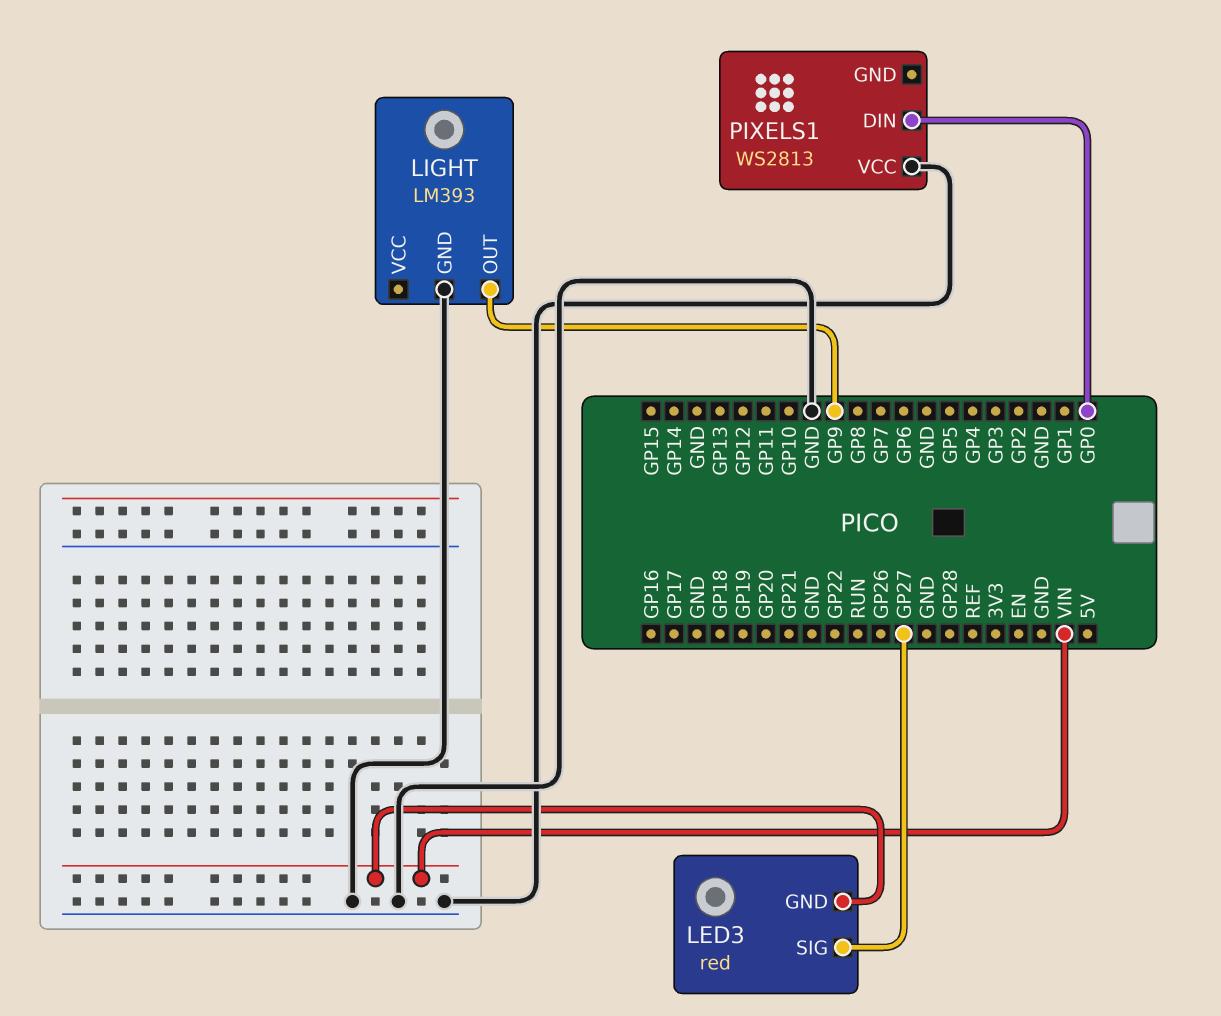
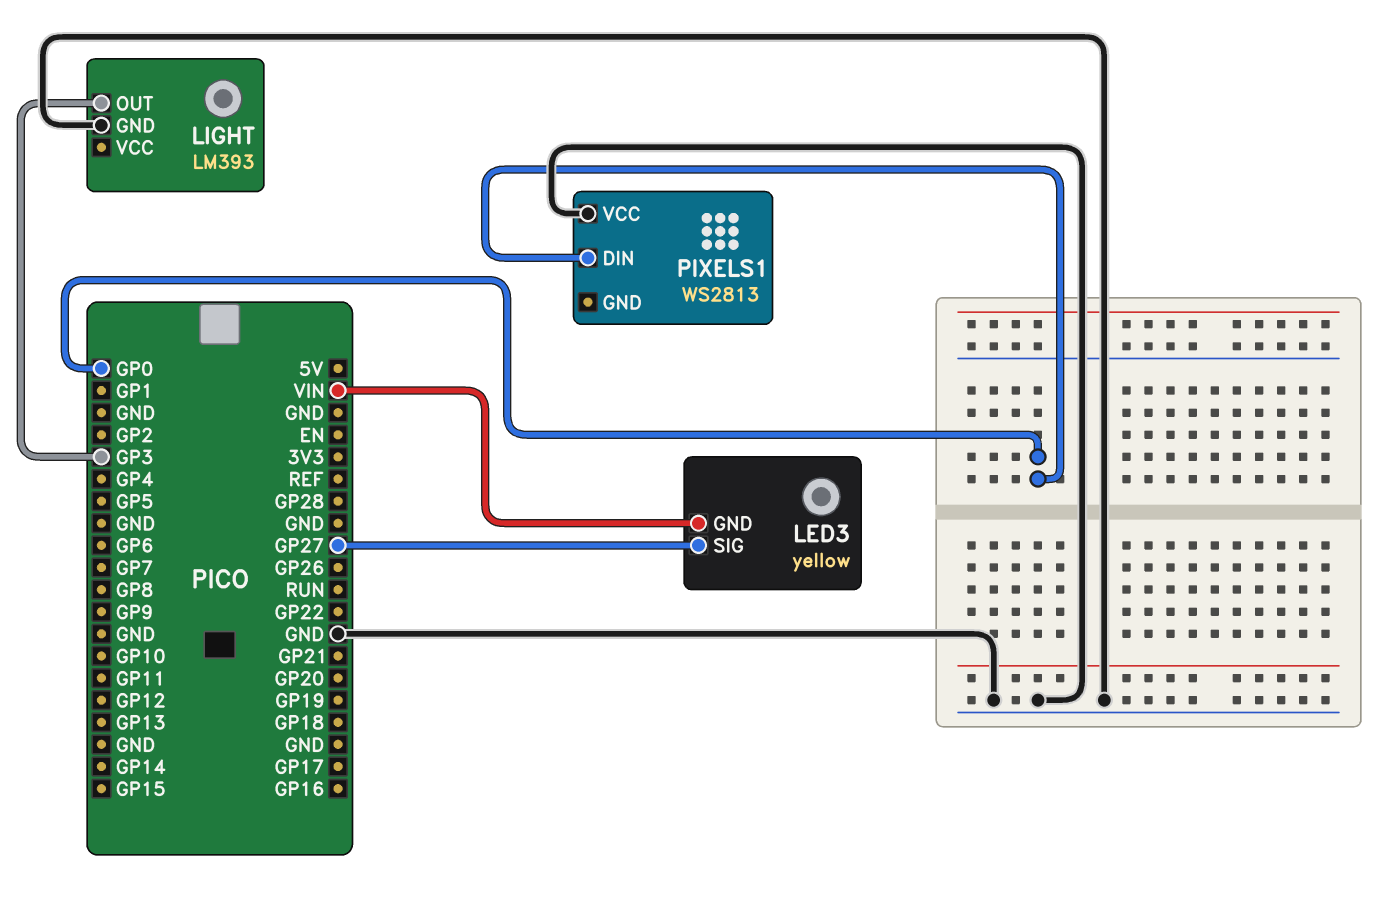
LED3: red -> yellow
LIGHT pin OUT: GP9 -> GP3

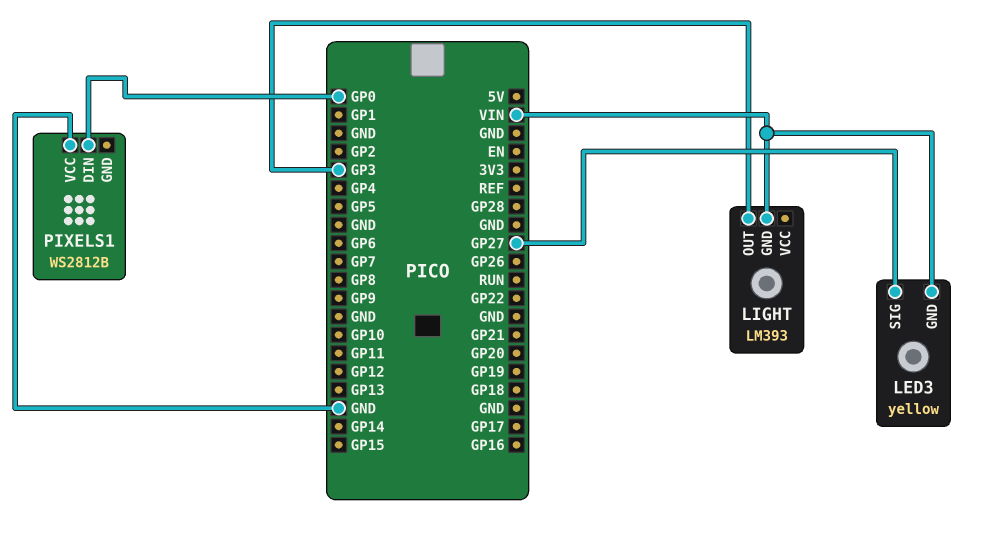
LIGHT pin GND: GND -> VIN
PIXELS1: WS2813 -> WS2812B

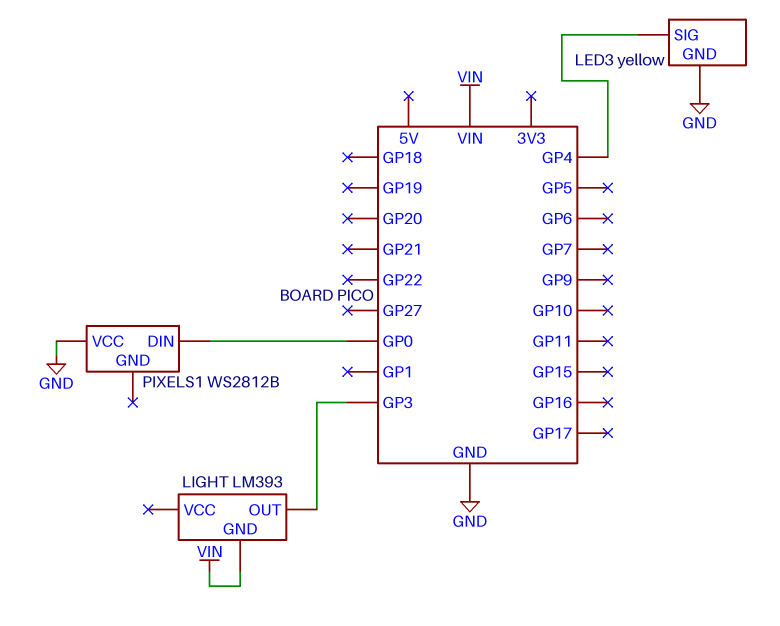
LED3 pin GND: VIN -> GND
LED3 pin SIG: GP27 -> GP4

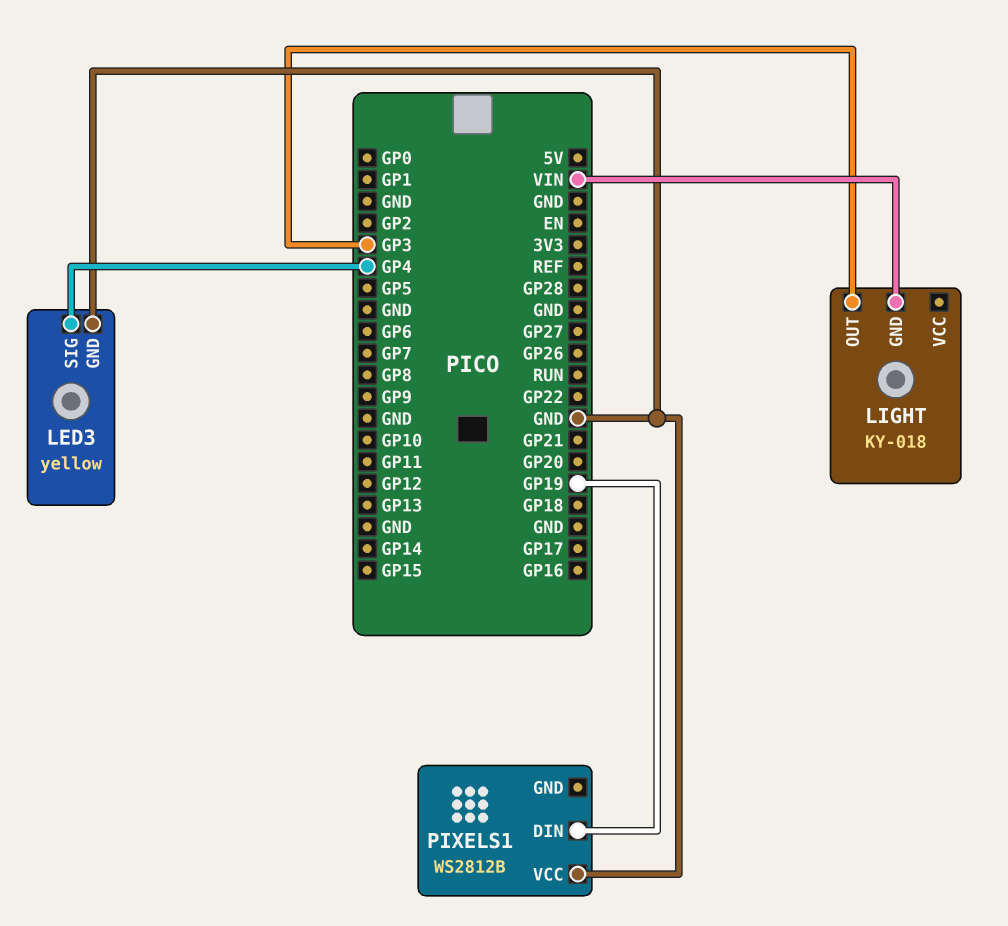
LIGHT: LM393 -> KY-018
PIXELS1 pin DIN: GP0 -> GP19

